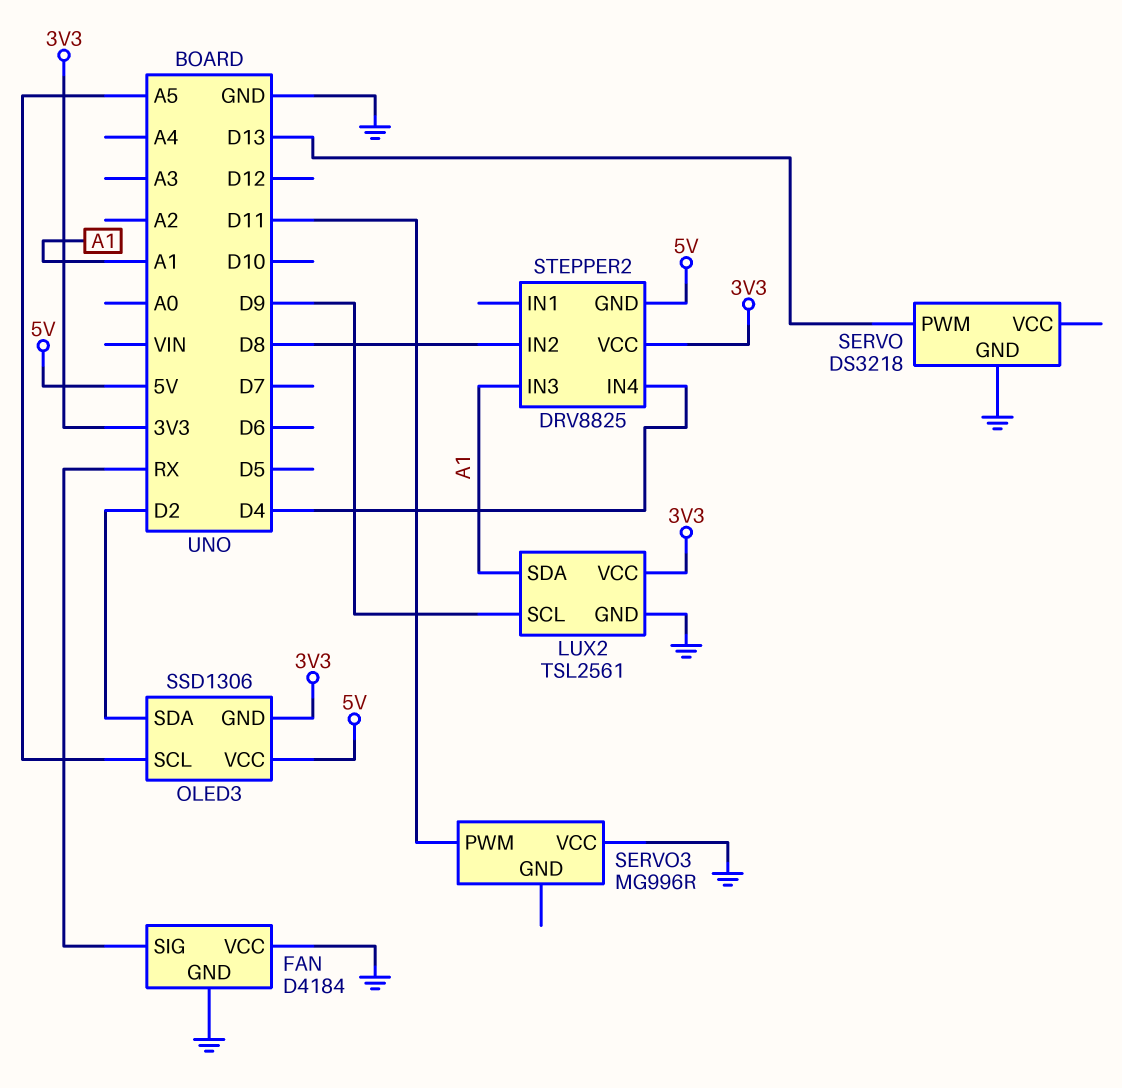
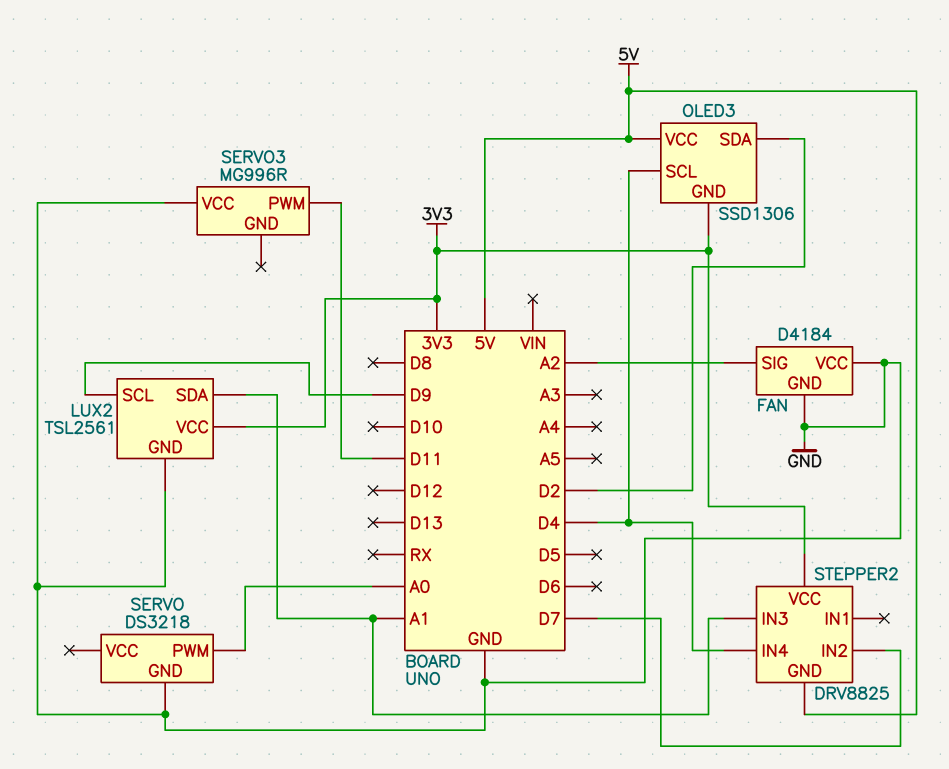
FAN pin SIG: RX -> A2
OLED3 pin SCL: A5 -> D4
SERVO pin PWM: D13 -> A0
STEPPER2 pin IN2: D8 -> D7

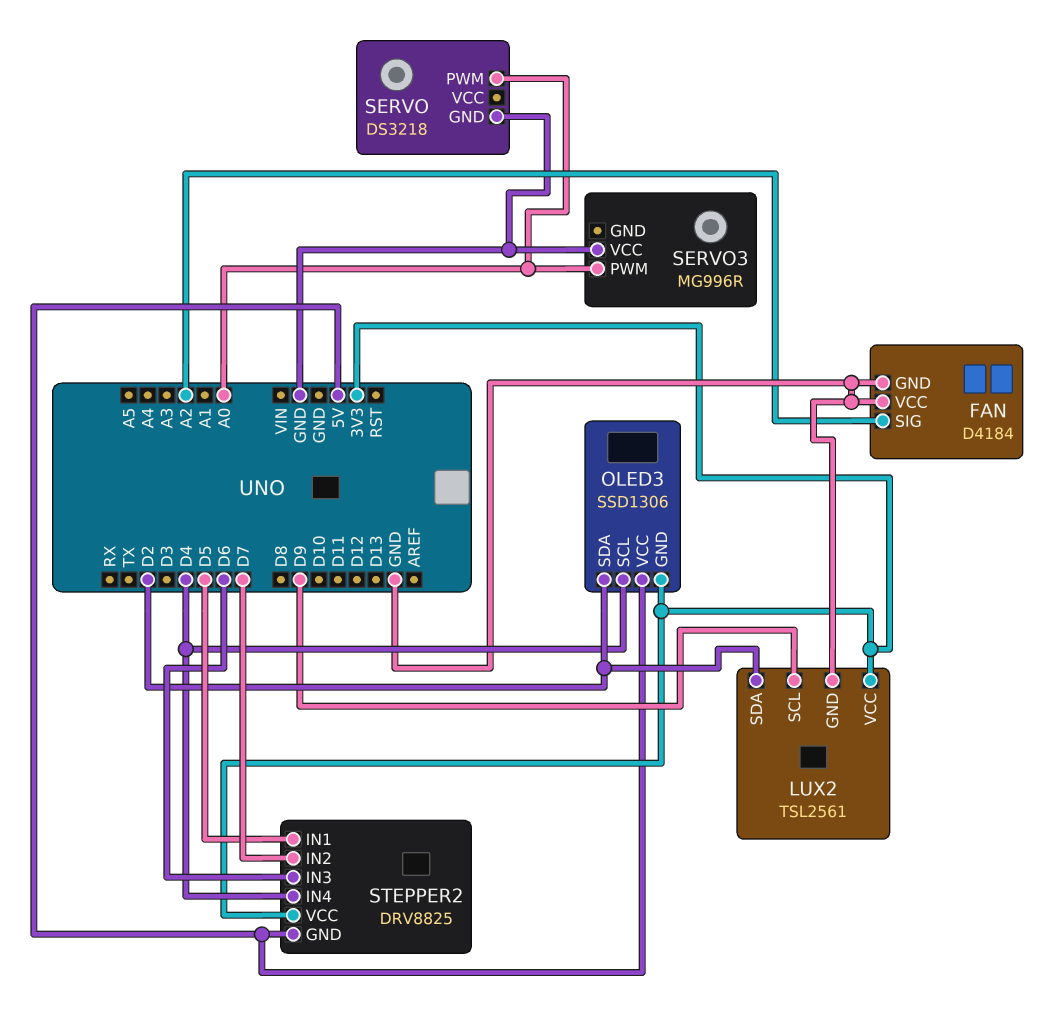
LUX2 pin SDA: A1 -> D2
SERVO3 pin PWM: D11 -> A0
STEPPER2 pin IN1: none -> D5
STEPPER2 pin IN3: A1 -> D6

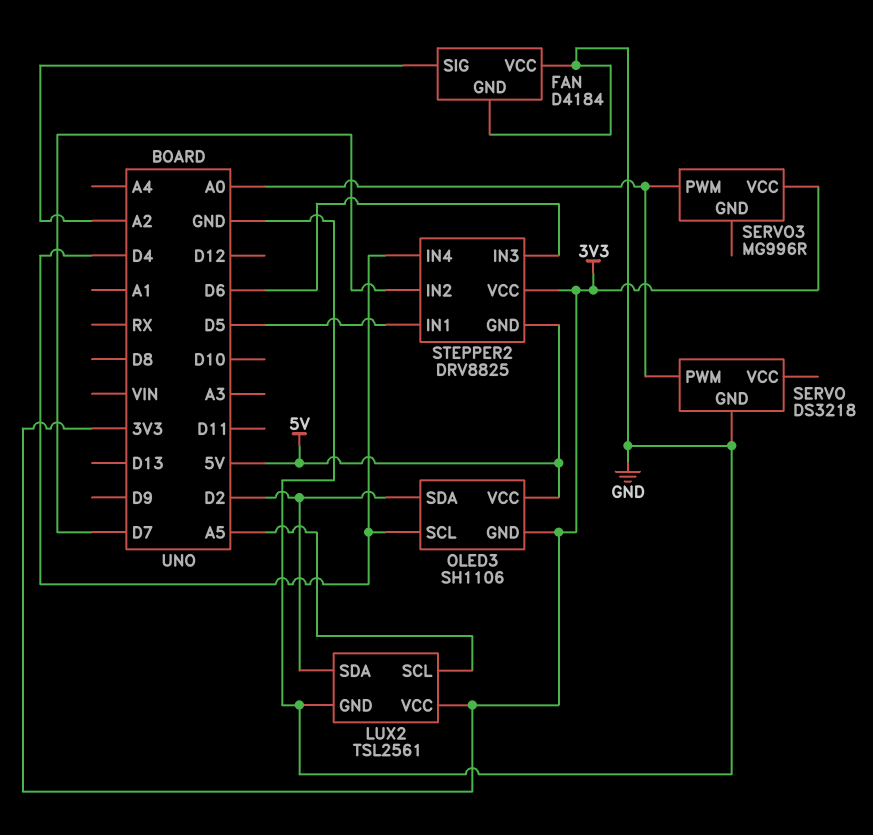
LUX2 pin SCL: D9 -> A5
OLED3: SSD1306 -> SH1106
SERVO3 pin VCC: GND -> 3V3

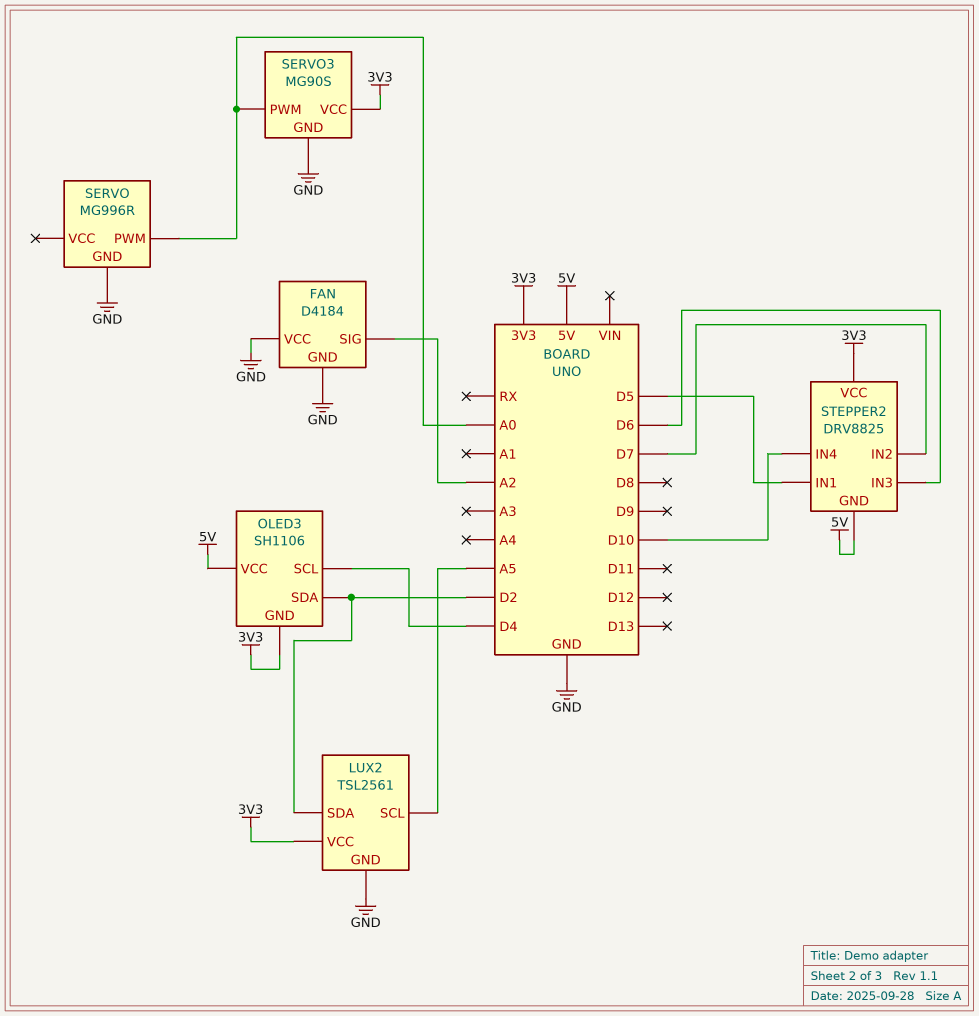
SERVO: DS3218 -> MG996R
SERVO3: MG996R -> MG90S
SERVO3 pin GND: none -> GND
STEPPER2 pin IN4: D4 -> D10

